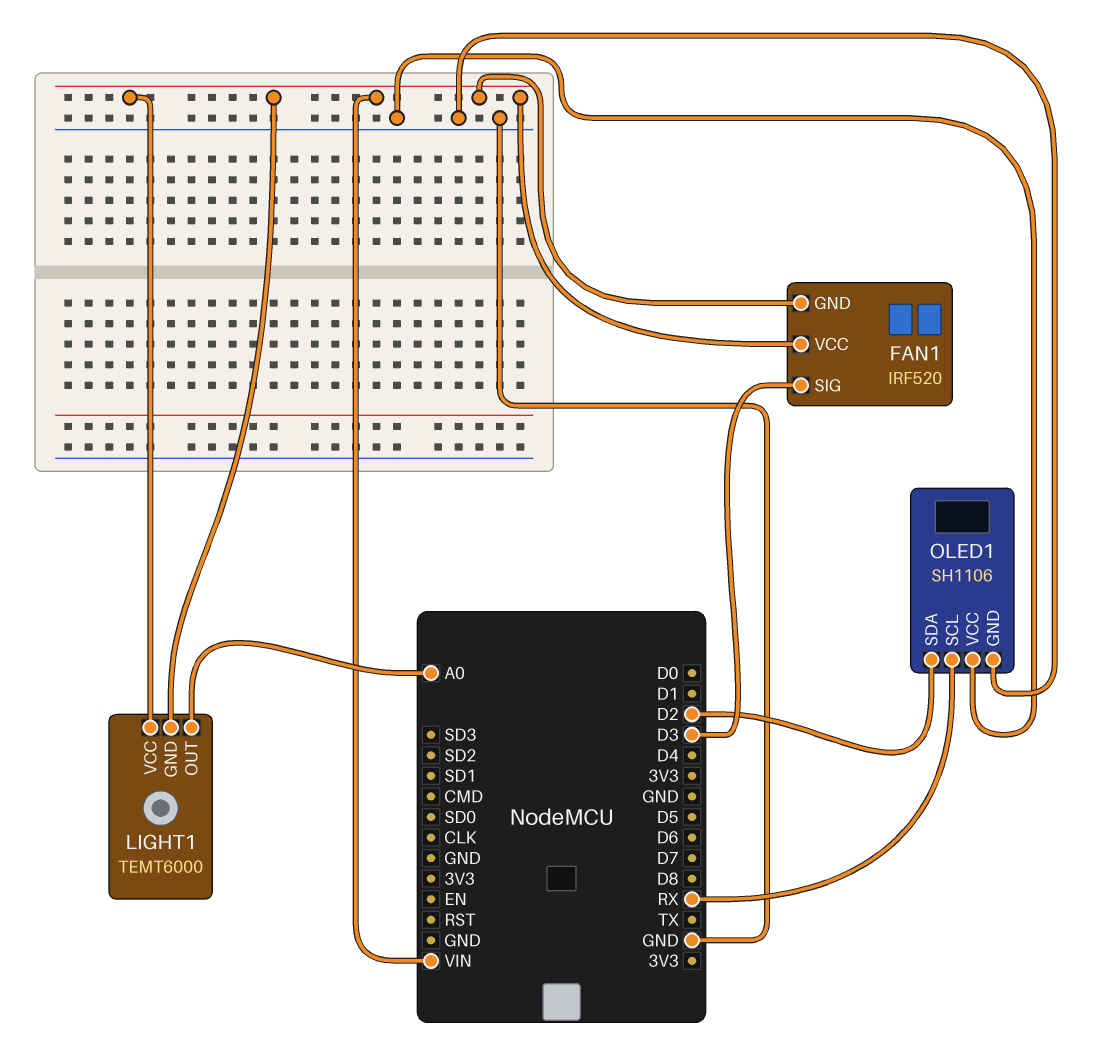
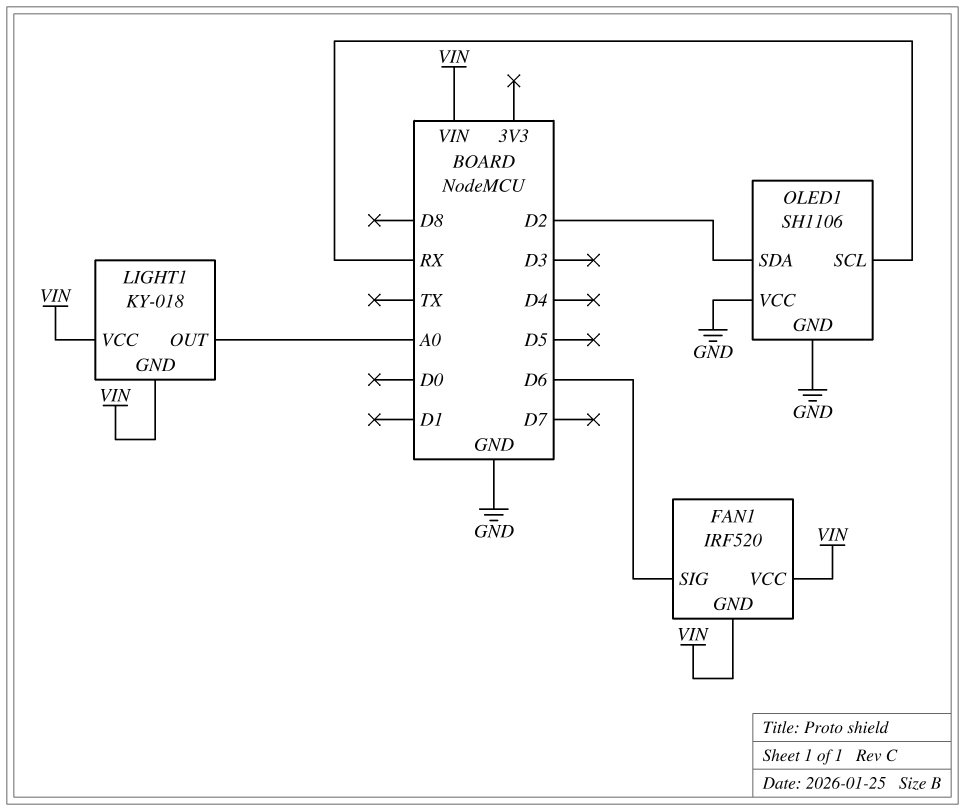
FAN1 pin SIG: D3 -> D6
LIGHT1: TEMT6000 -> KY-018

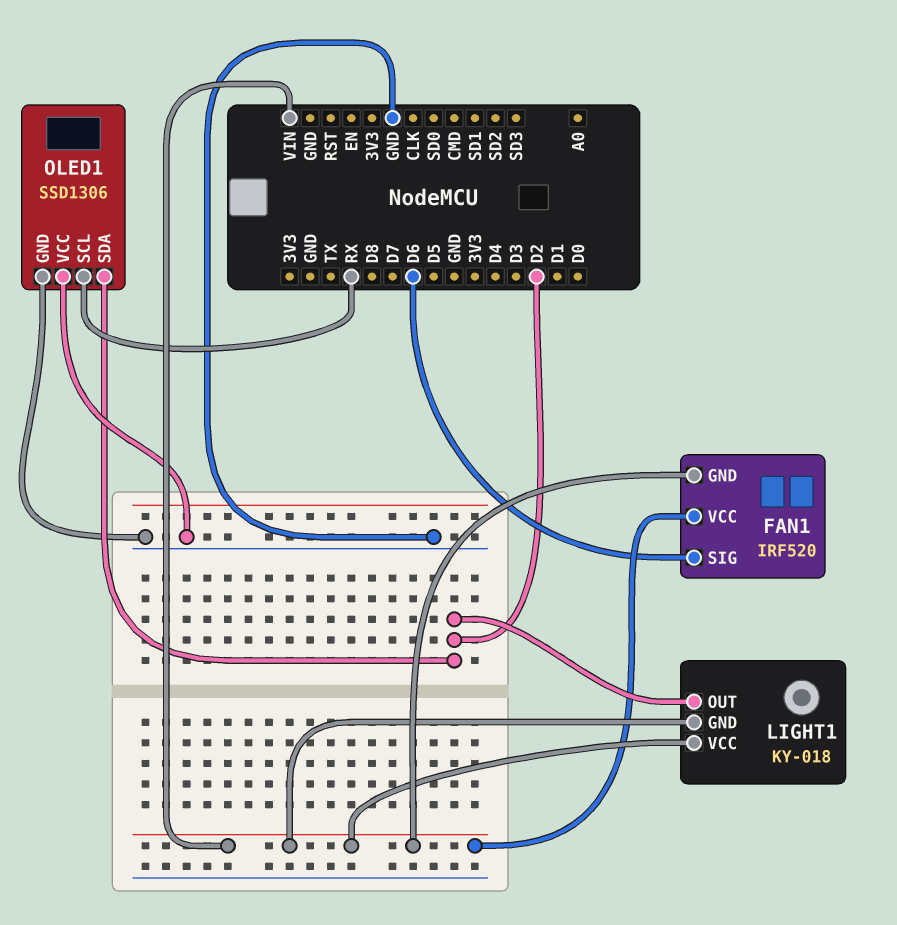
LIGHT1 pin OUT: A0 -> D2
OLED1: SH1106 -> SSD1306

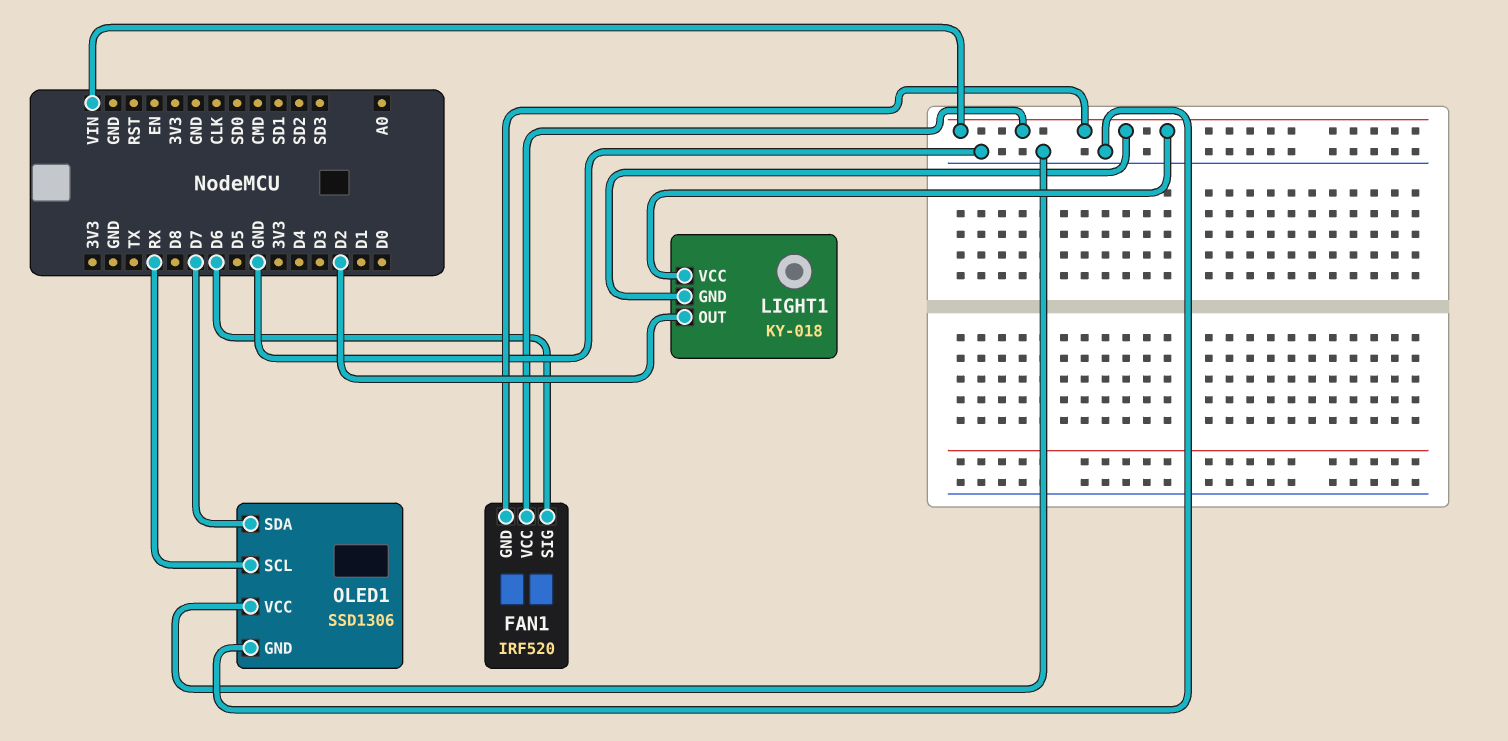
OLED1 pin SDA: D2 -> D7

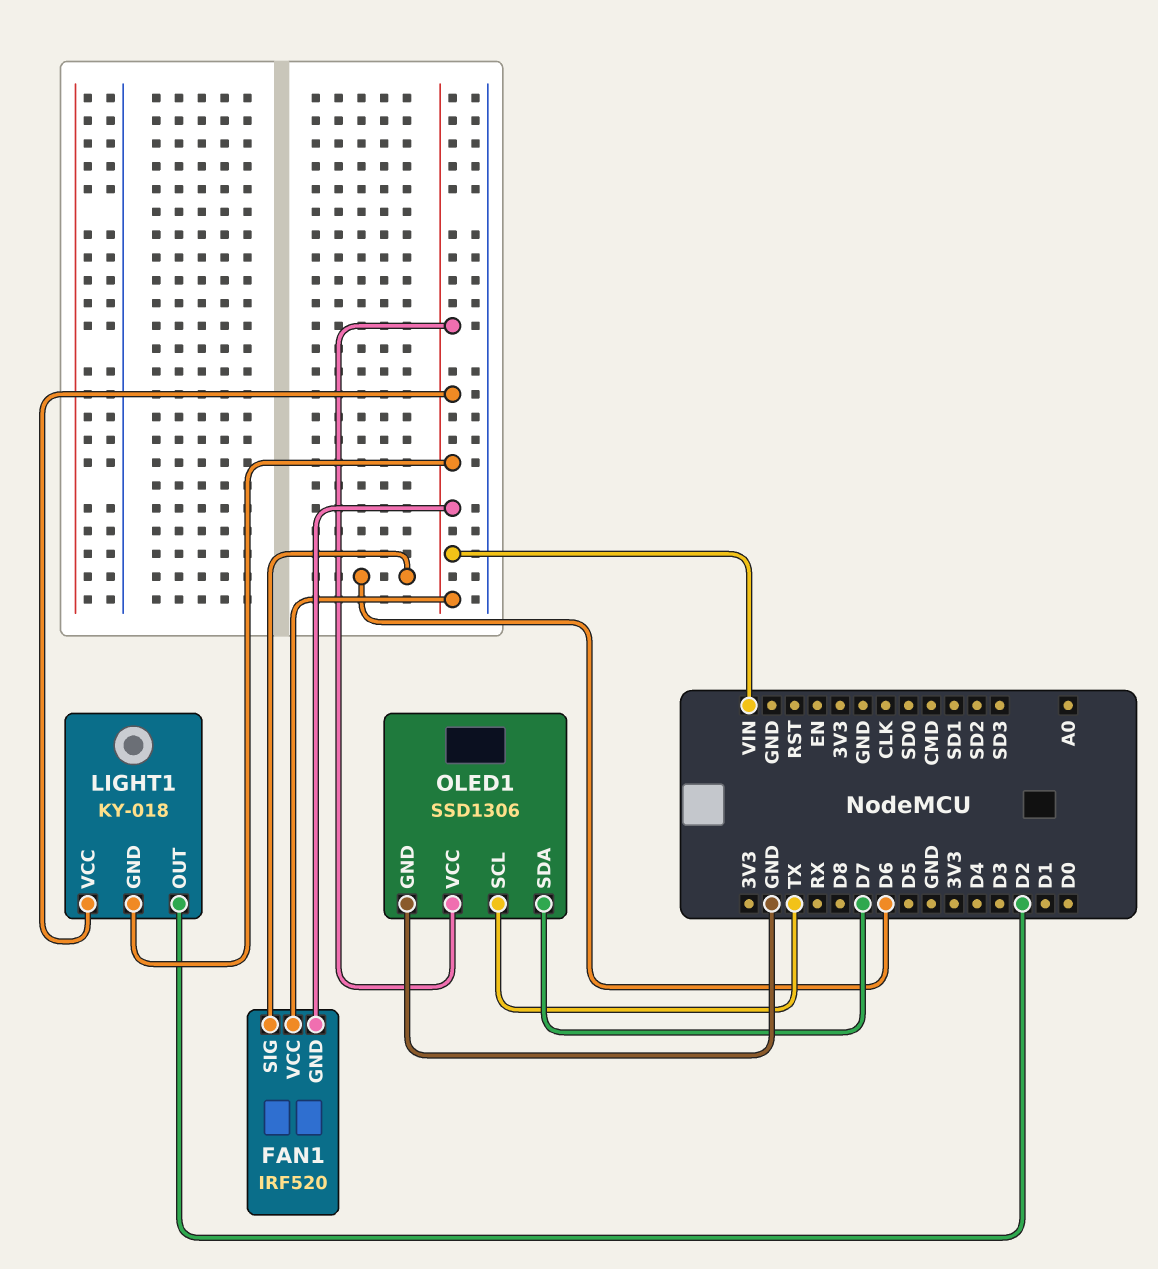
OLED1 pin SCL: RX -> TX
OLED1 pin VCC: GND -> VIN

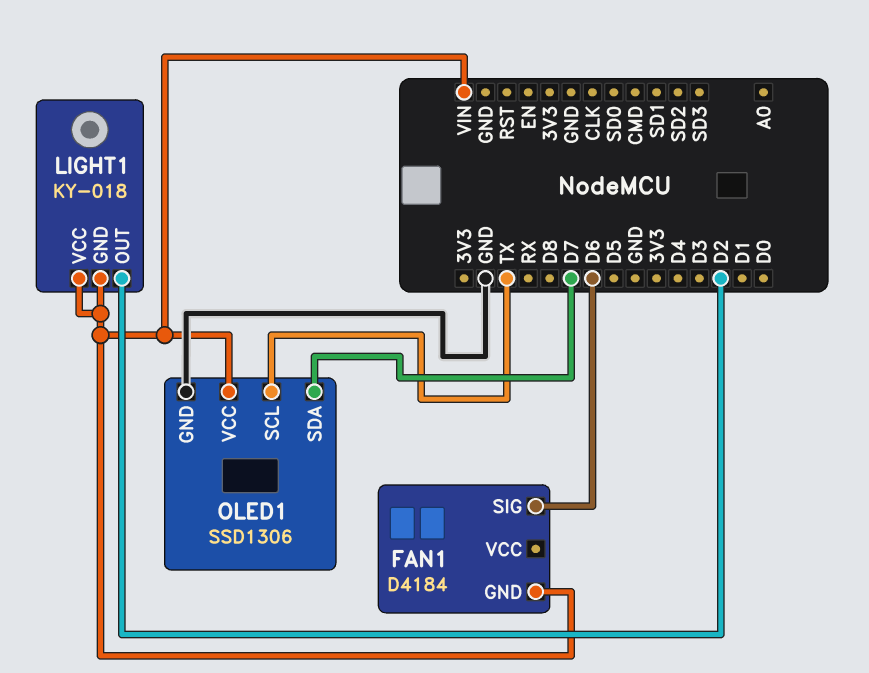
FAN1: IRF520 -> D4184
FAN1 pin VCC: VIN -> none

